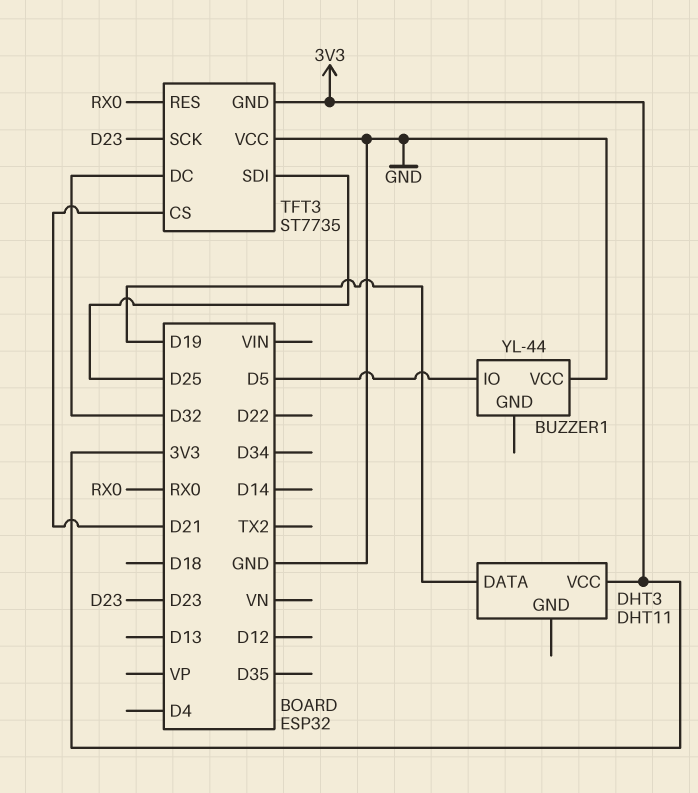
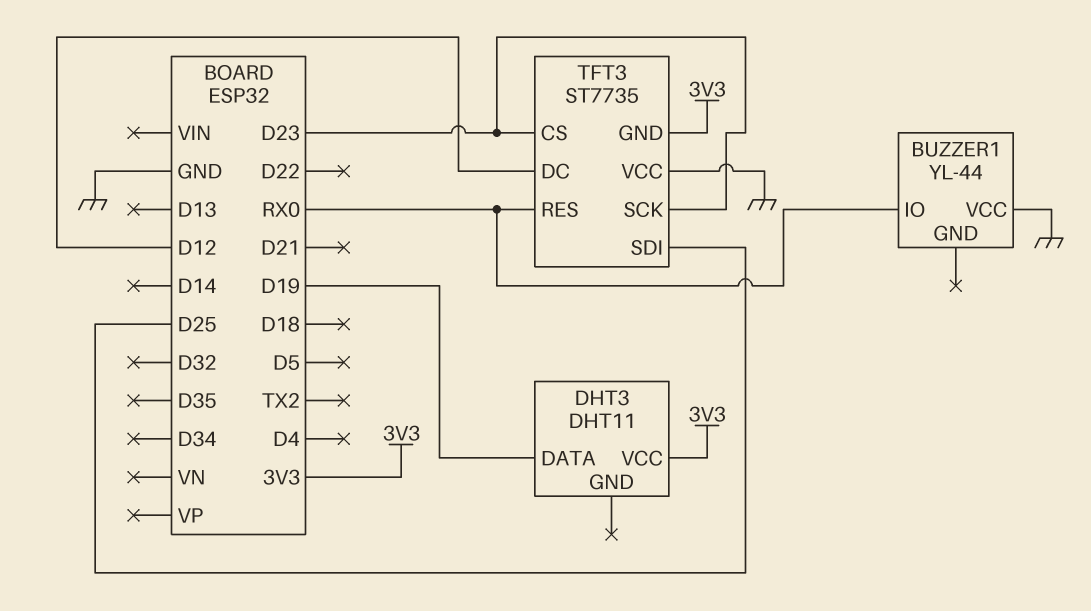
BUZZER1 pin IO: D5 -> RX0
TFT3 pin CS: D21 -> D23
TFT3 pin DC: D32 -> D12

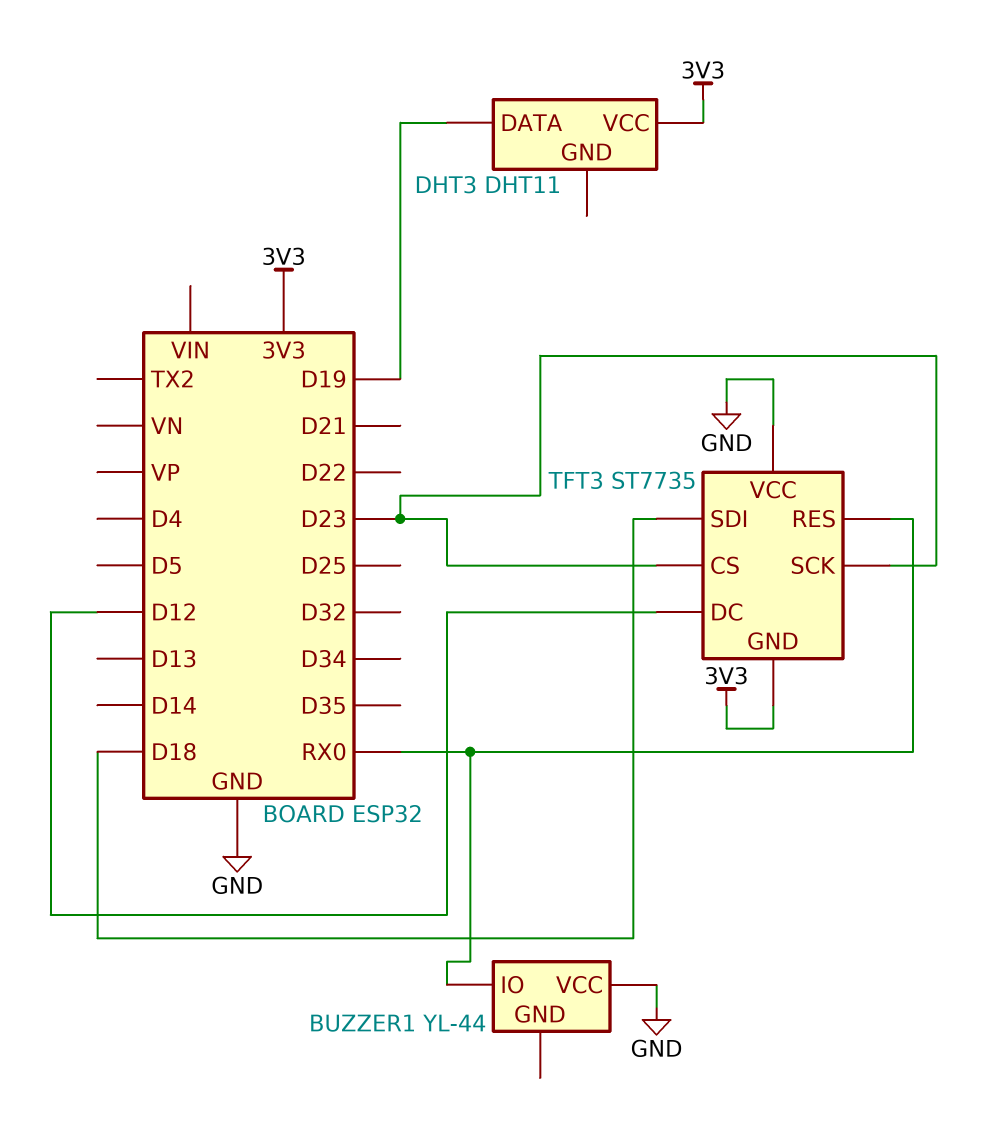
TFT3 pin SDI: D25 -> D18

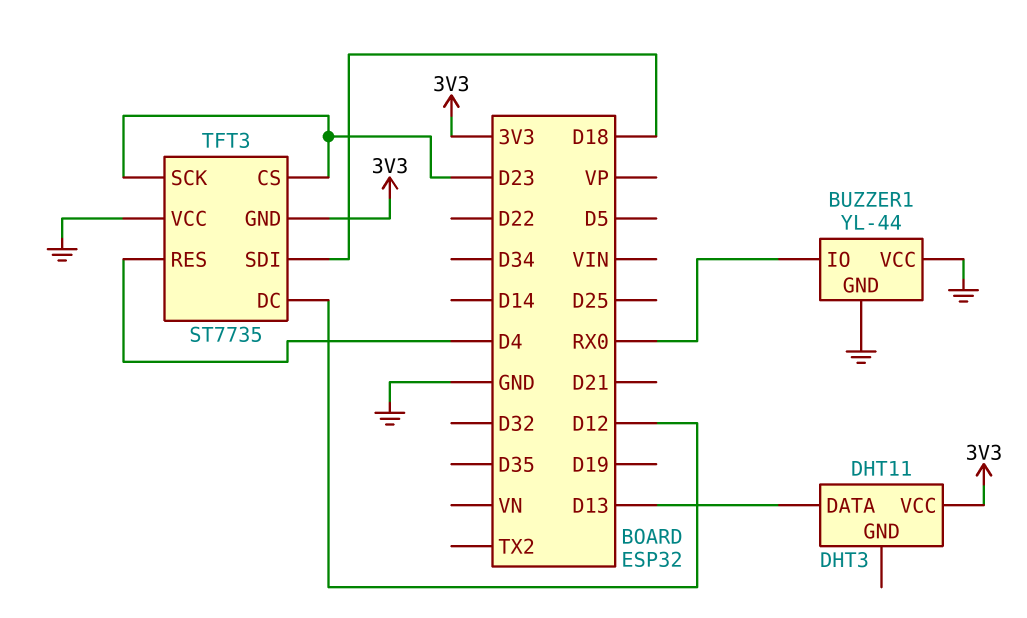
BUZZER1 pin GND: none -> GND
DHT3 pin DATA: D19 -> D13
TFT3 pin RES: RX0 -> D4

